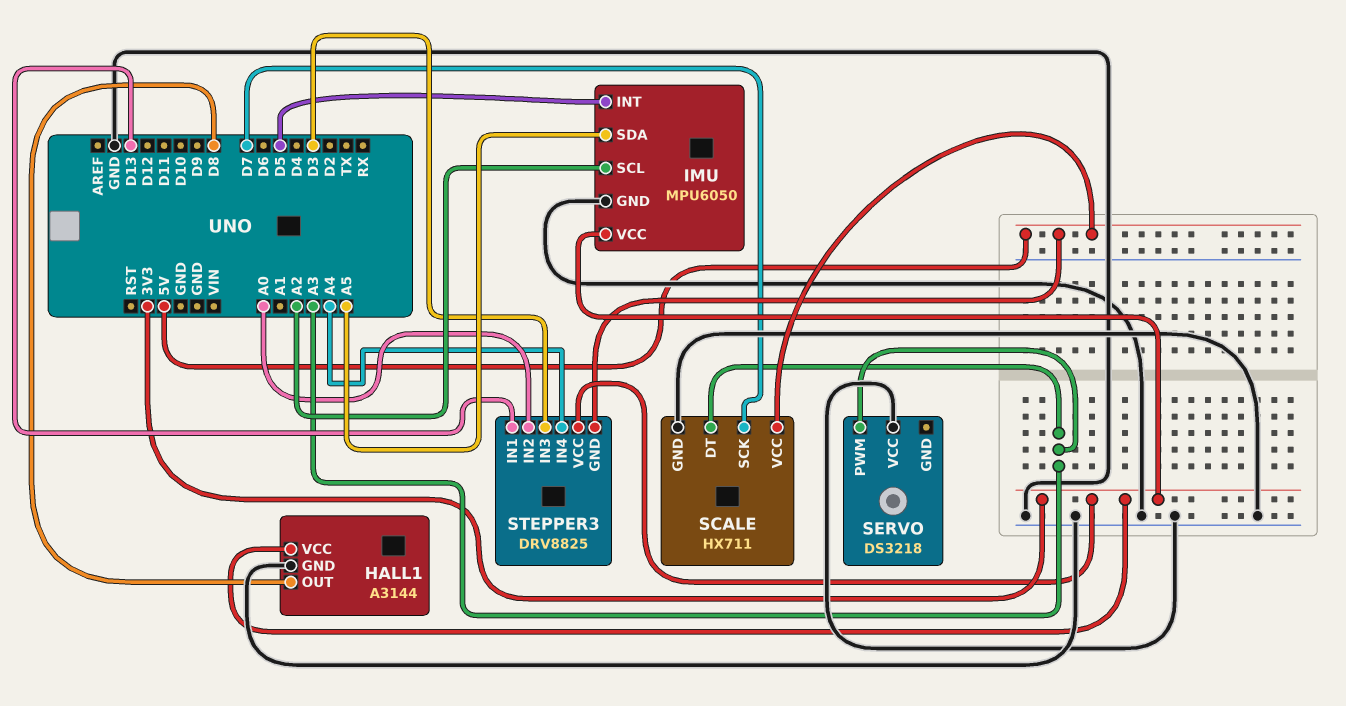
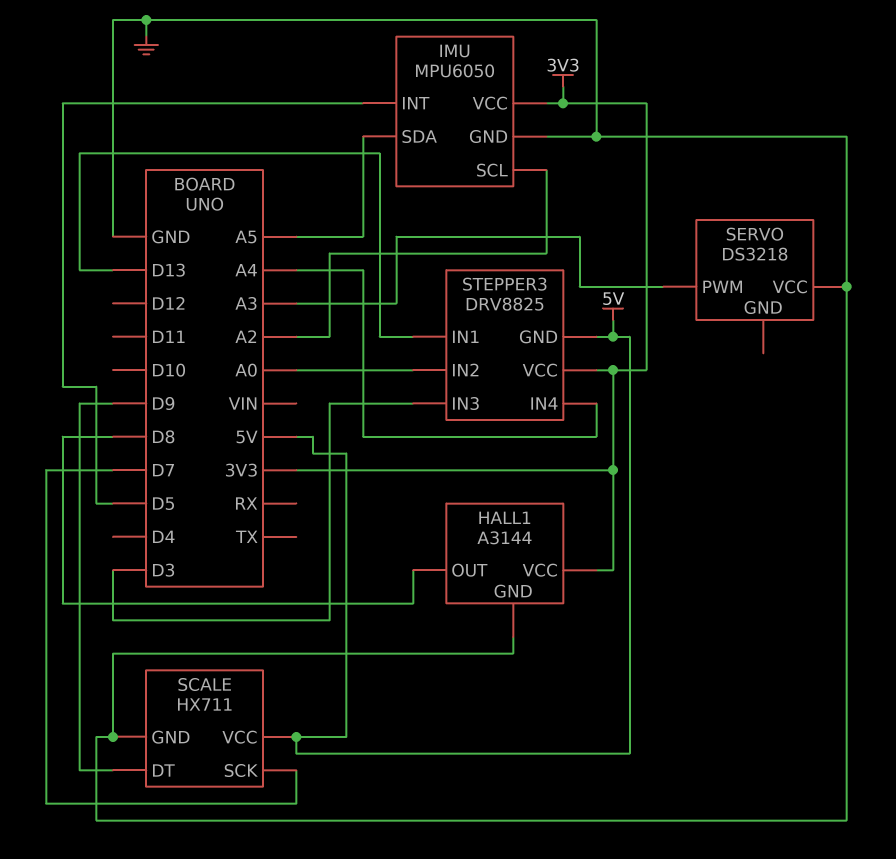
SCALE pin DT: A3 -> D9

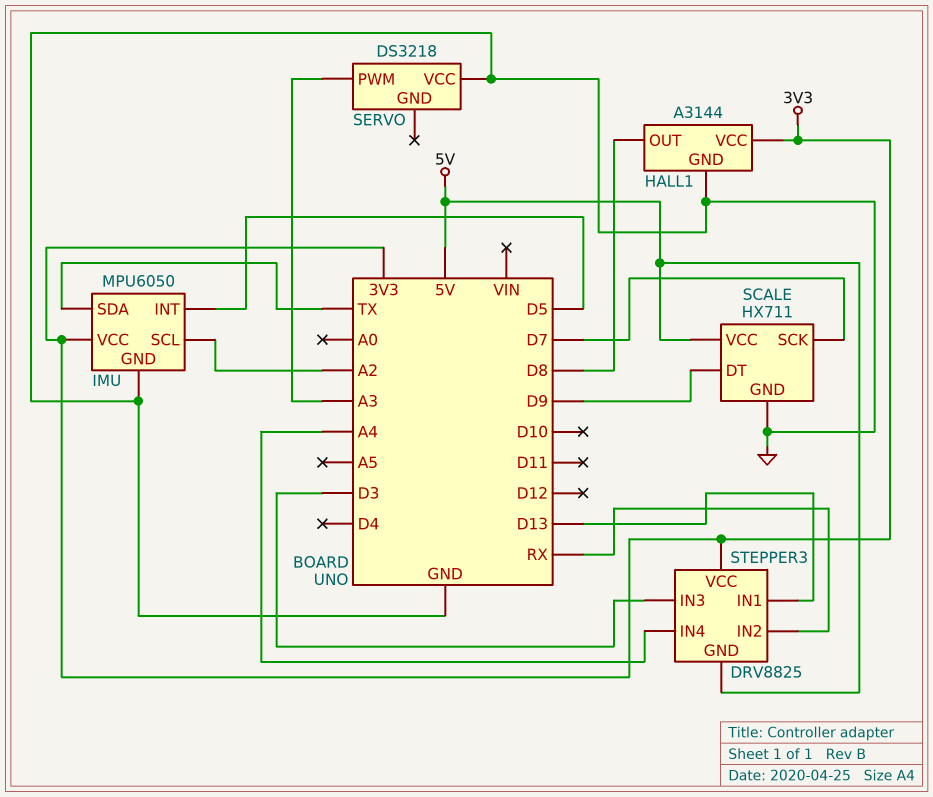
IMU pin SDA: A5 -> TX
STEPPER3 pin IN2: A0 -> RX

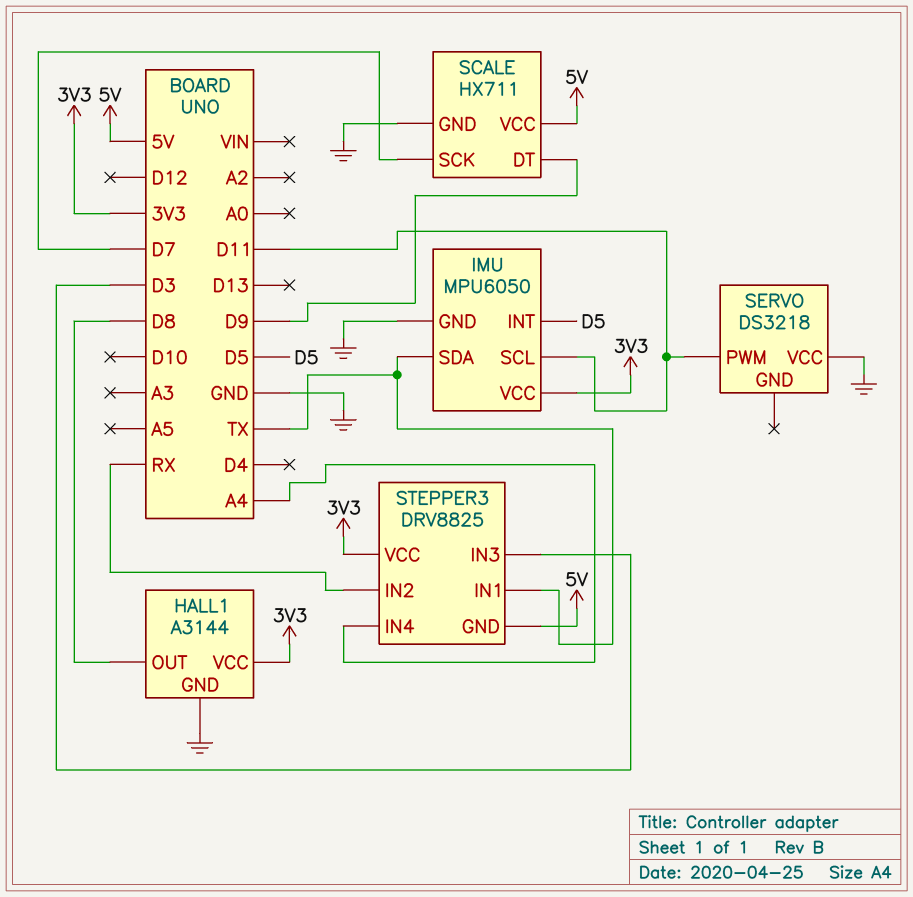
IMU pin SCL: A2 -> D11
SERVO pin PWM: A3 -> D11
STEPPER3 pin IN1: D13 -> TX

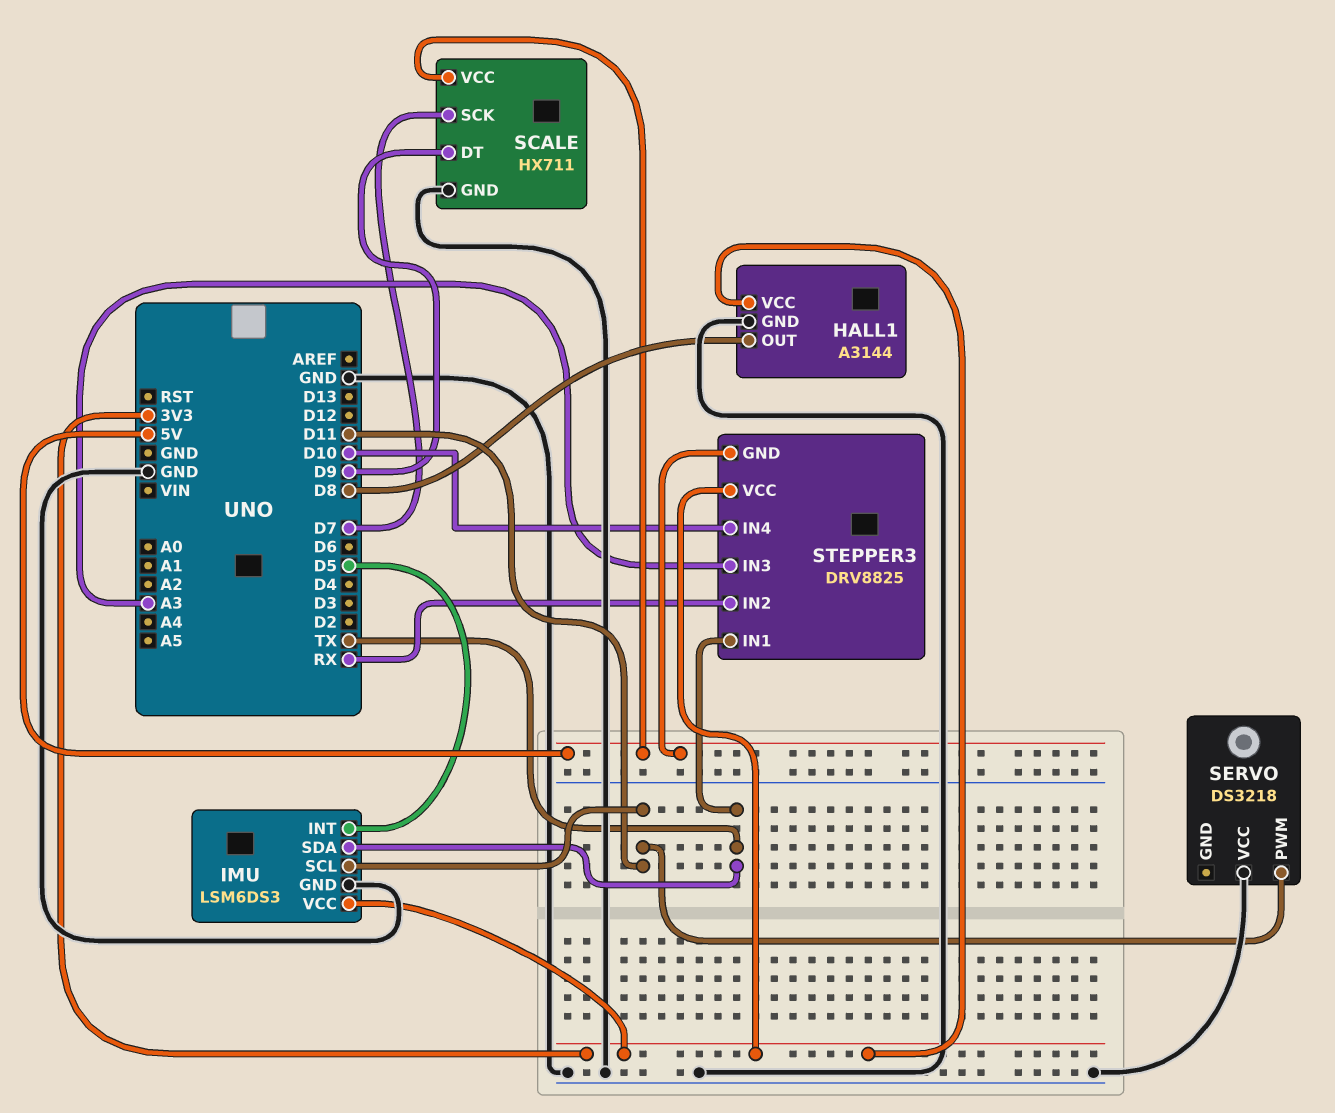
IMU: MPU6050 -> LSM6DS3
STEPPER3 pin IN3: D3 -> A3
STEPPER3 pin IN4: A4 -> D10

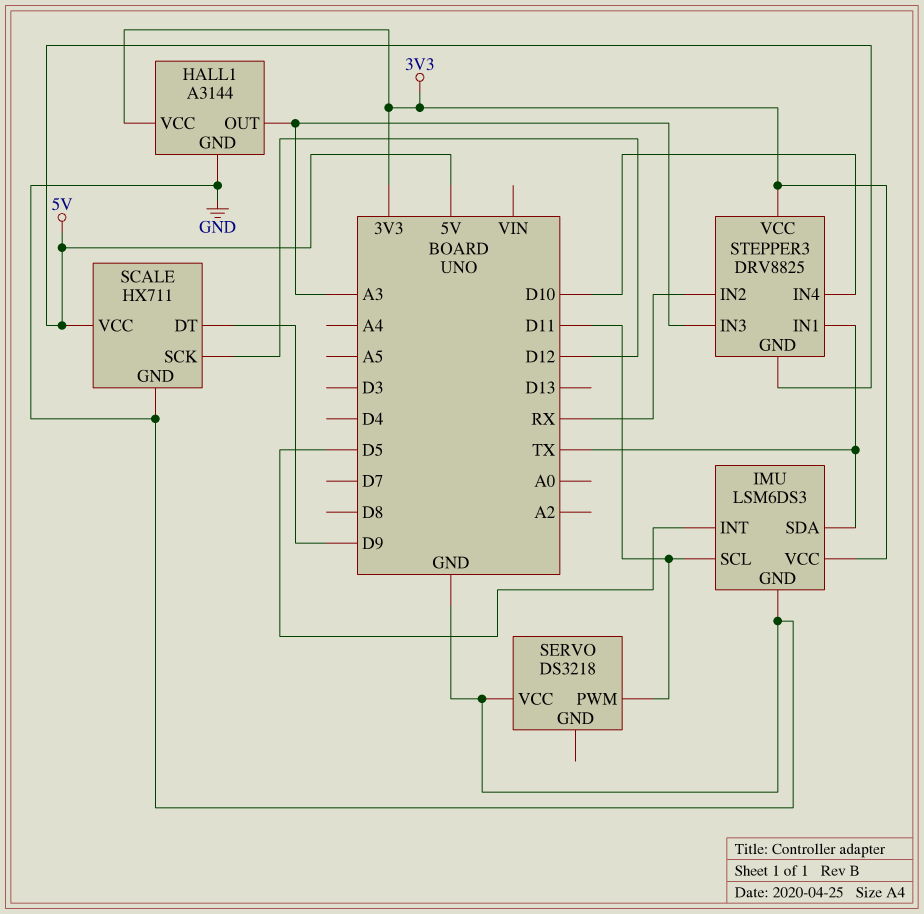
HALL1 pin OUT: D8 -> A3
SCALE pin SCK: D7 -> D12

